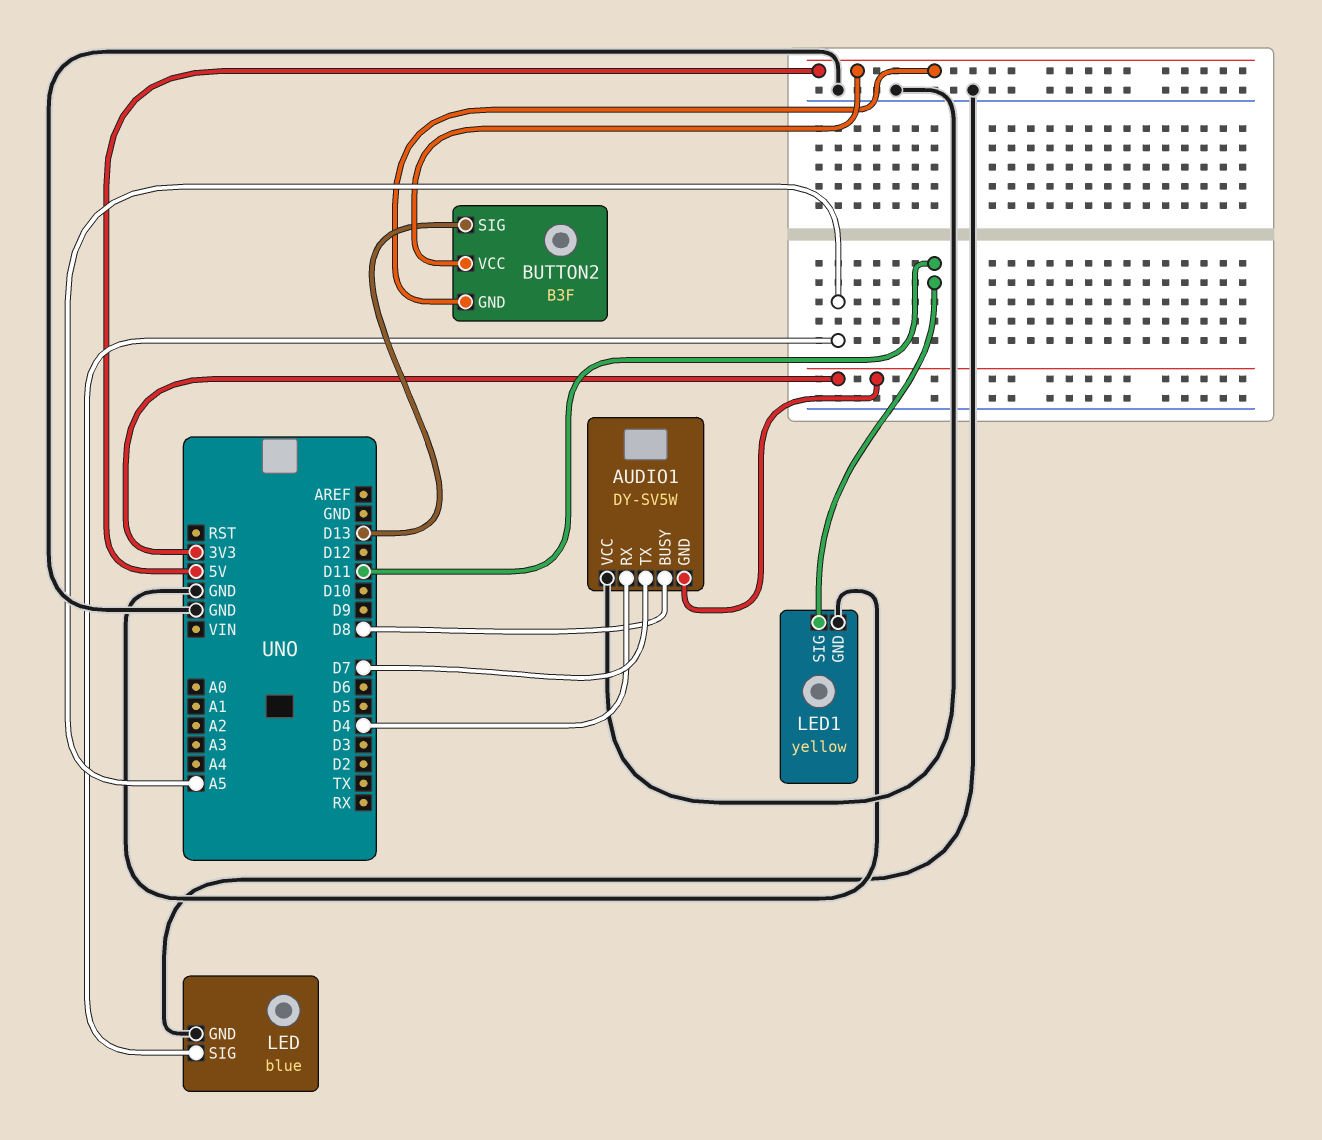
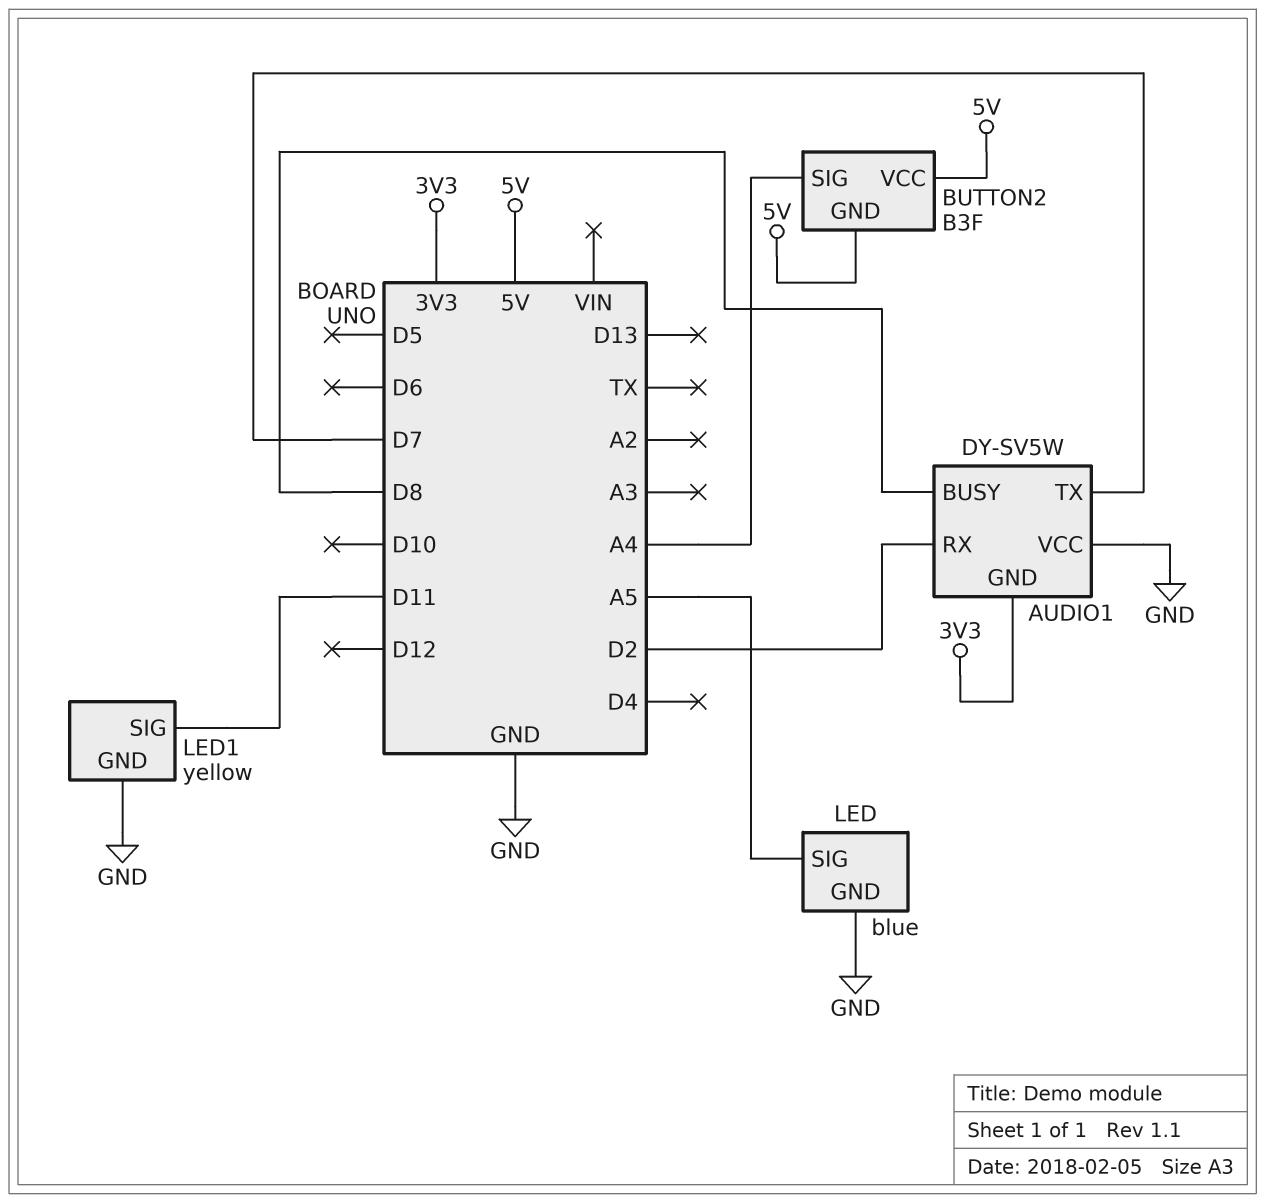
AUDIO1 pin RX: D4 -> D2
BUTTON2 pin SIG: D13 -> A4

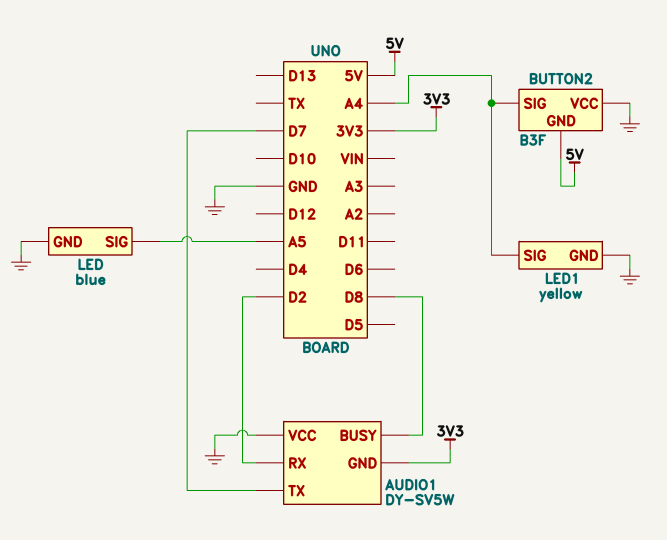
BUTTON2 pin VCC: 5V -> GND
LED1 pin SIG: D11 -> A4

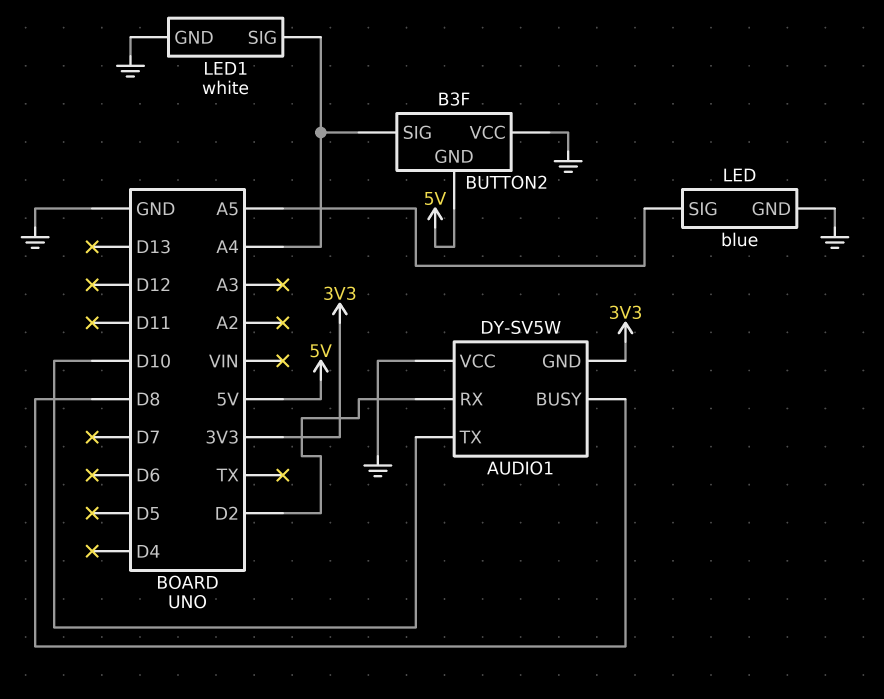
AUDIO1 pin TX: D7 -> D10
LED1: yellow -> white

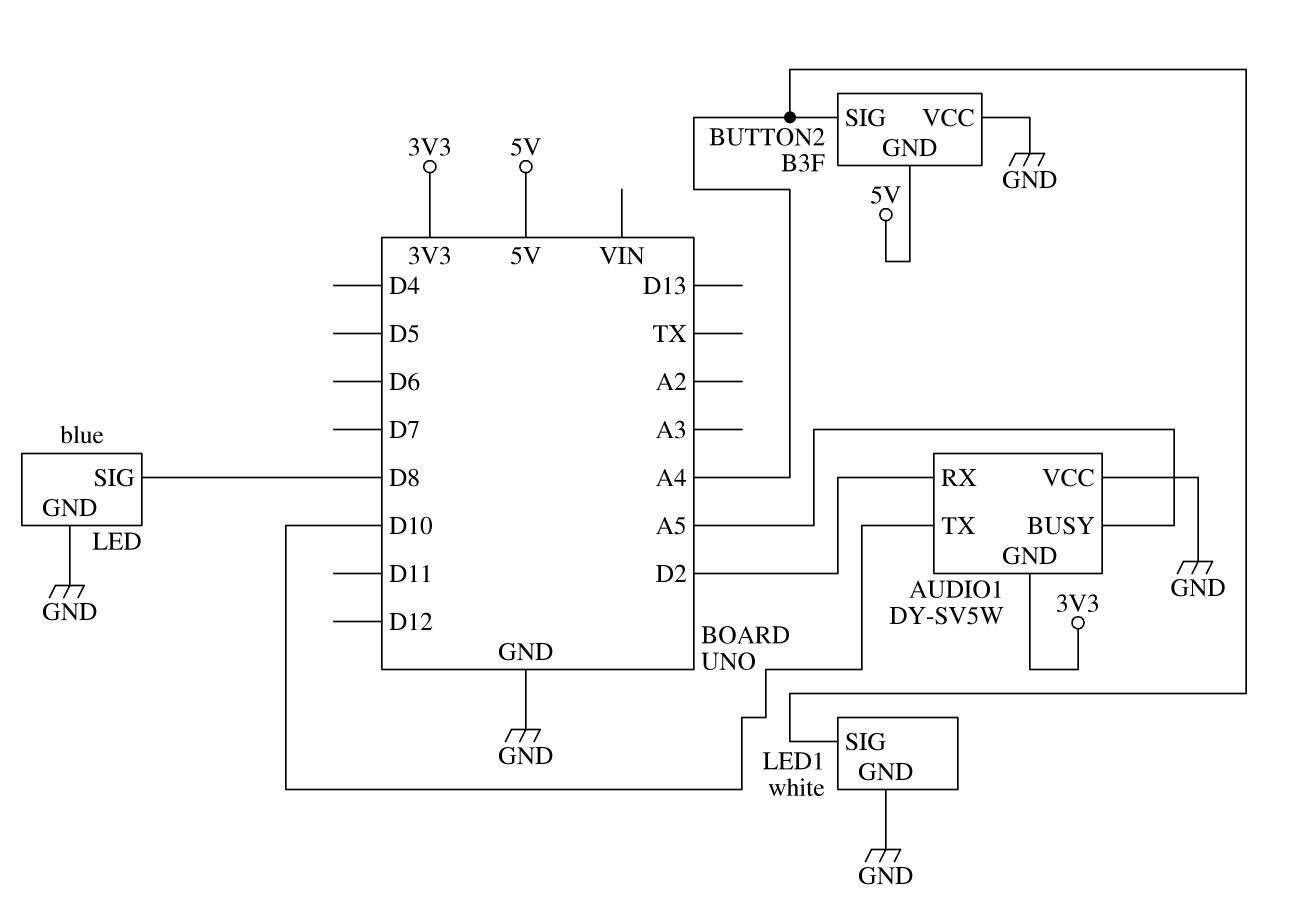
AUDIO1 pin BUSY: D8 -> A5
LED pin SIG: A5 -> D8

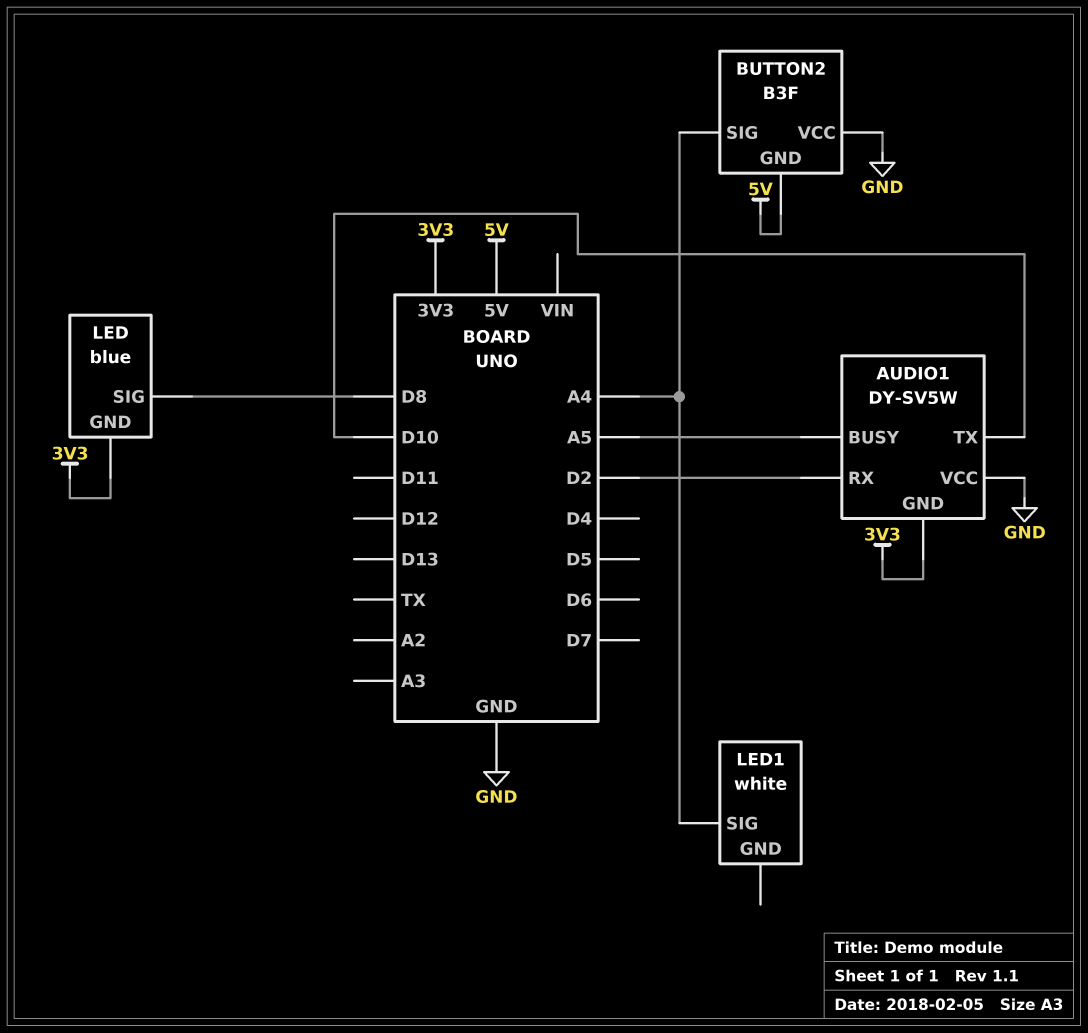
LED pin GND: GND -> 3V3
LED1 pin GND: GND -> none

